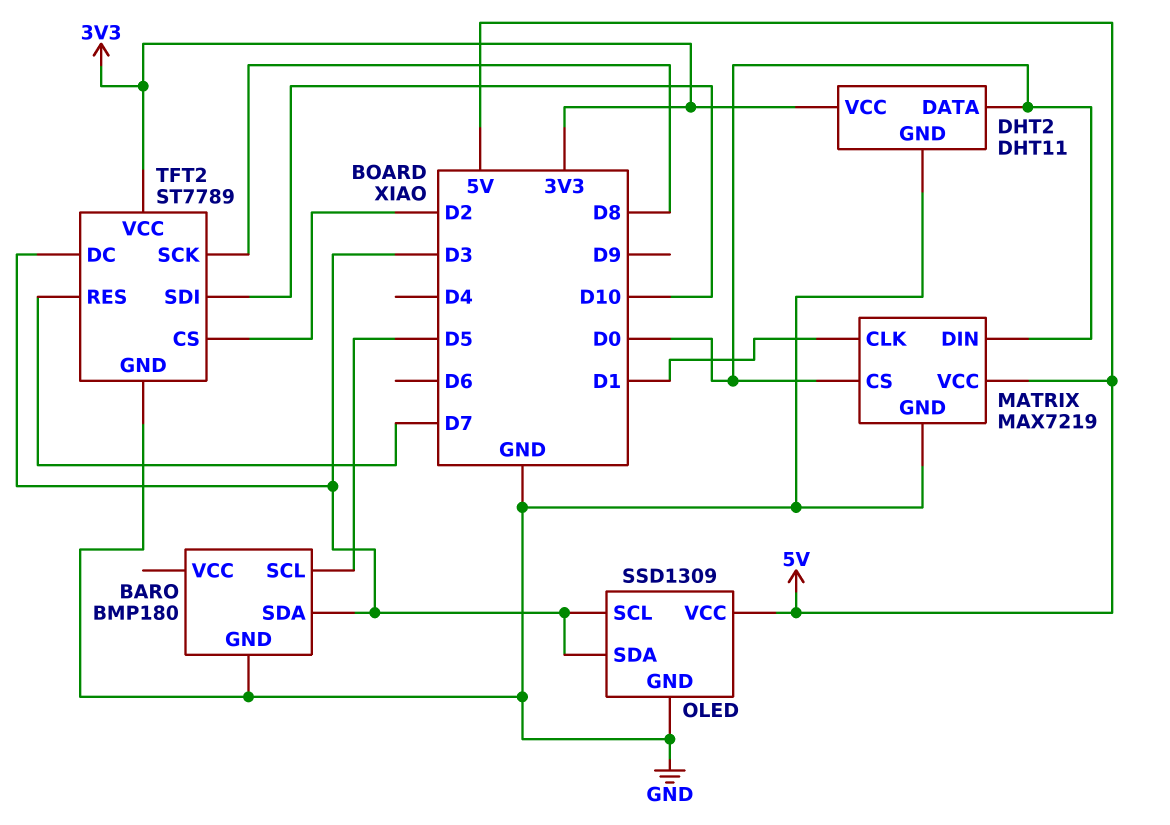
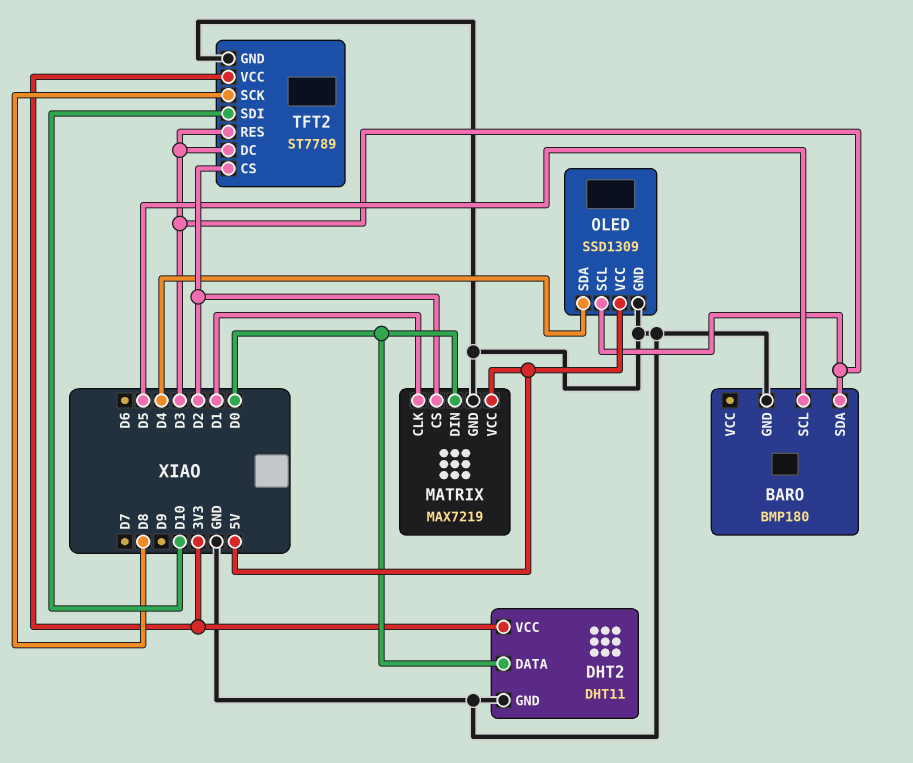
MATRIX pin CS: D0 -> D2
OLED pin SDA: D3 -> D4
TFT2 pin RES: D7 -> D3

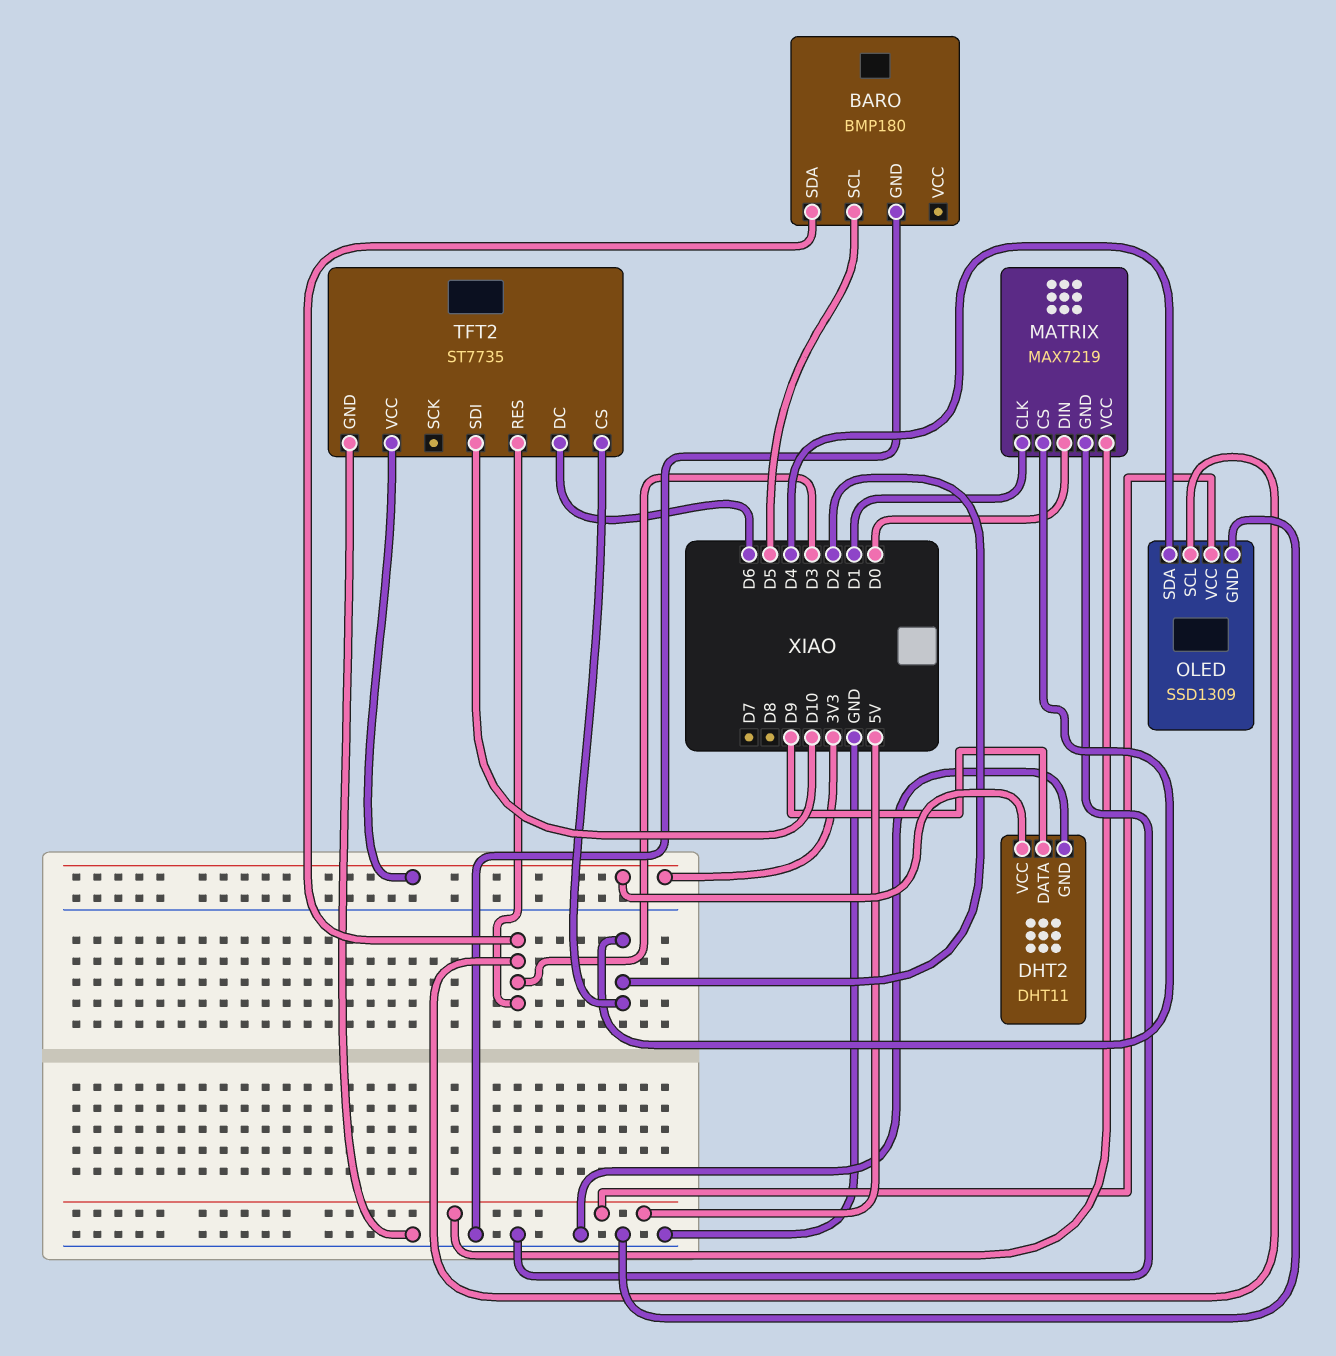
DHT2 pin DATA: D0 -> D9
TFT2: ST7789 -> ST7735
TFT2 pin DC: D3 -> D6
TFT2 pin SCK: D8 -> none

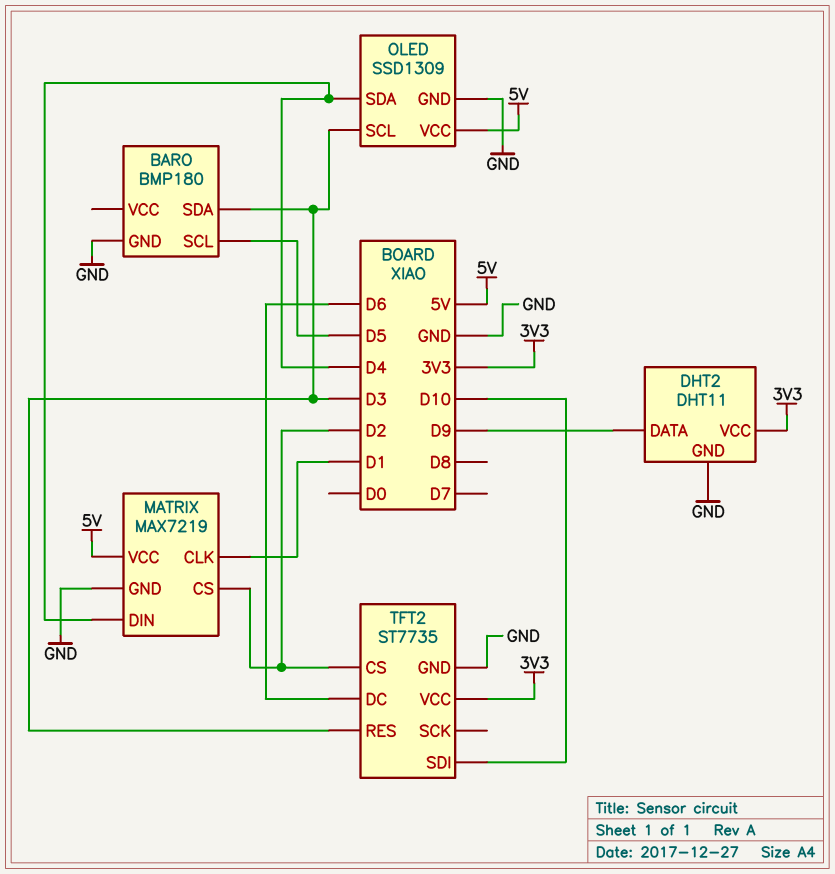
MATRIX pin DIN: D0 -> D4

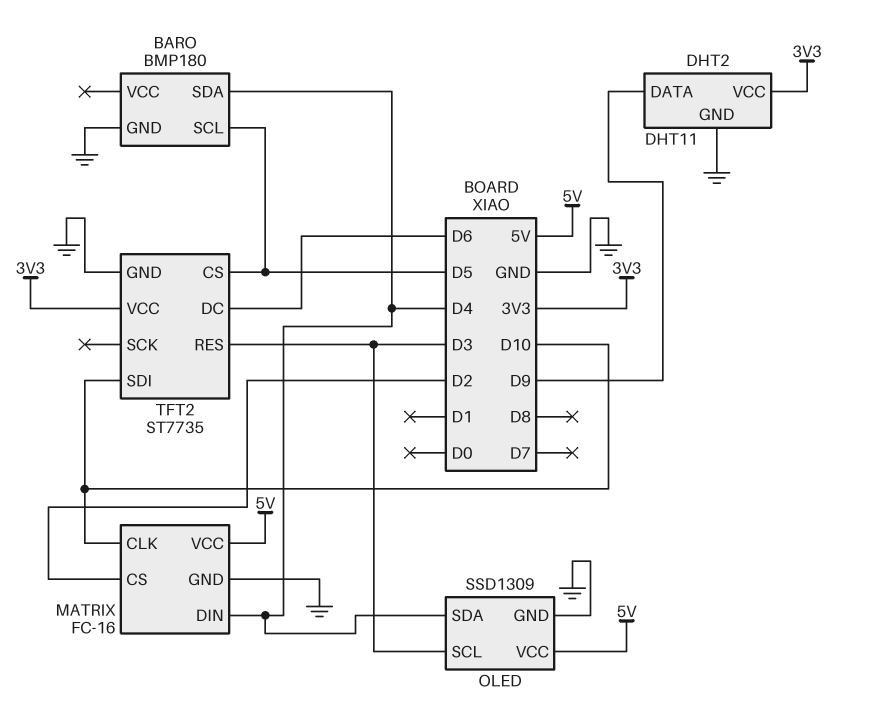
BARO pin SDA: D3 -> D4
MATRIX: MAX7219 -> FC-16
MATRIX pin CLK: D1 -> D10
TFT2 pin CS: D2 -> D5

